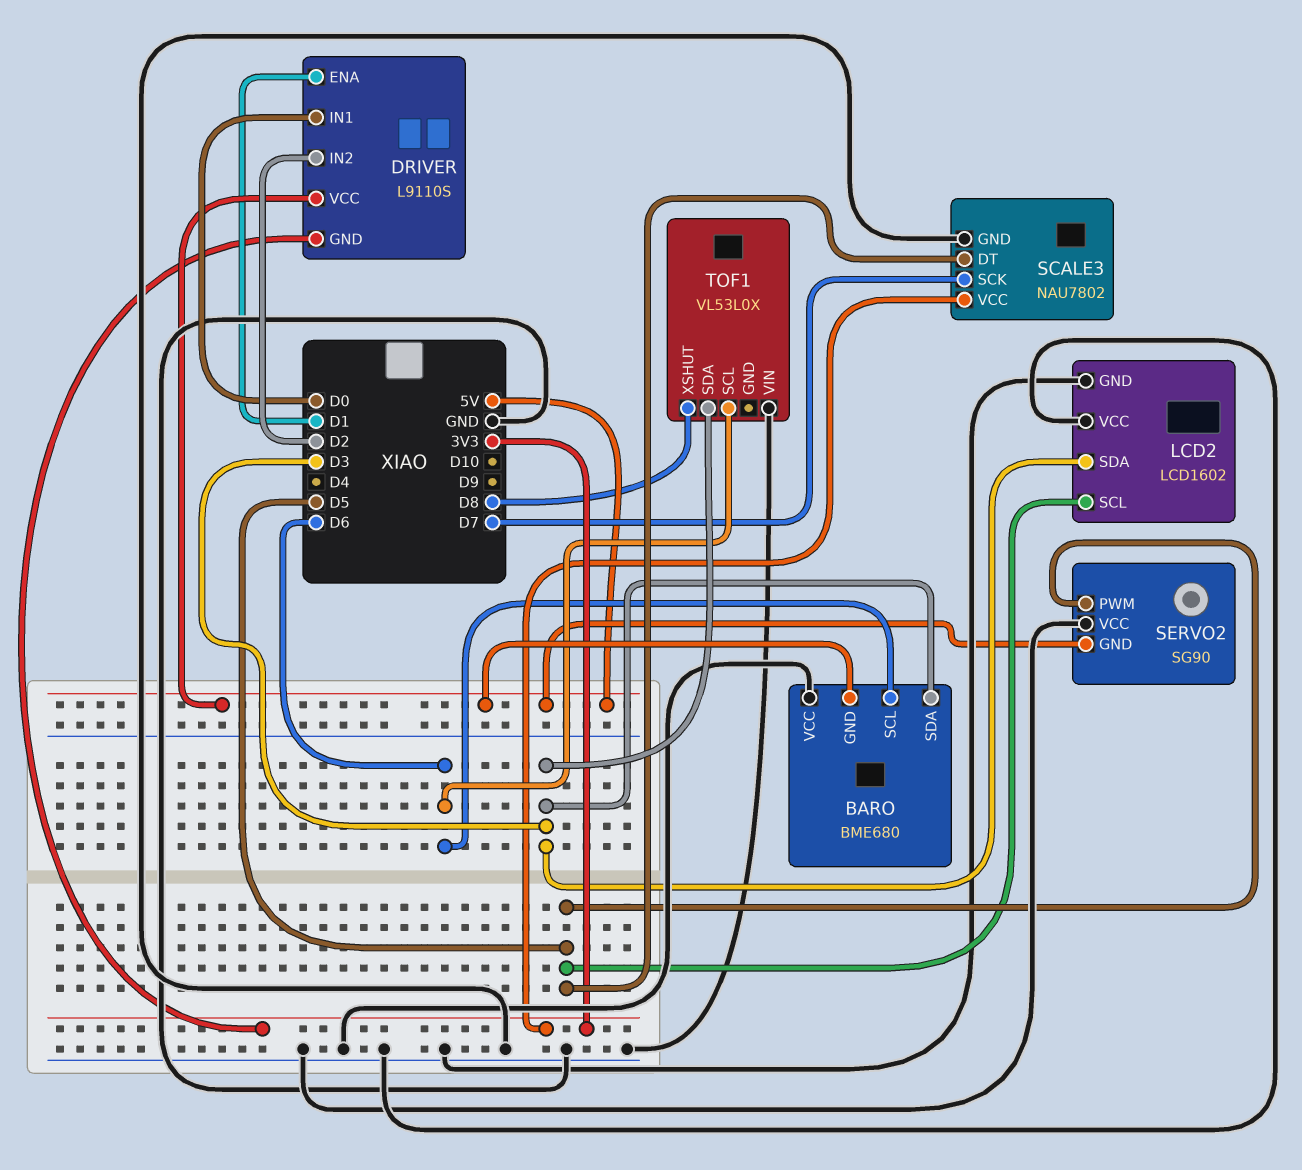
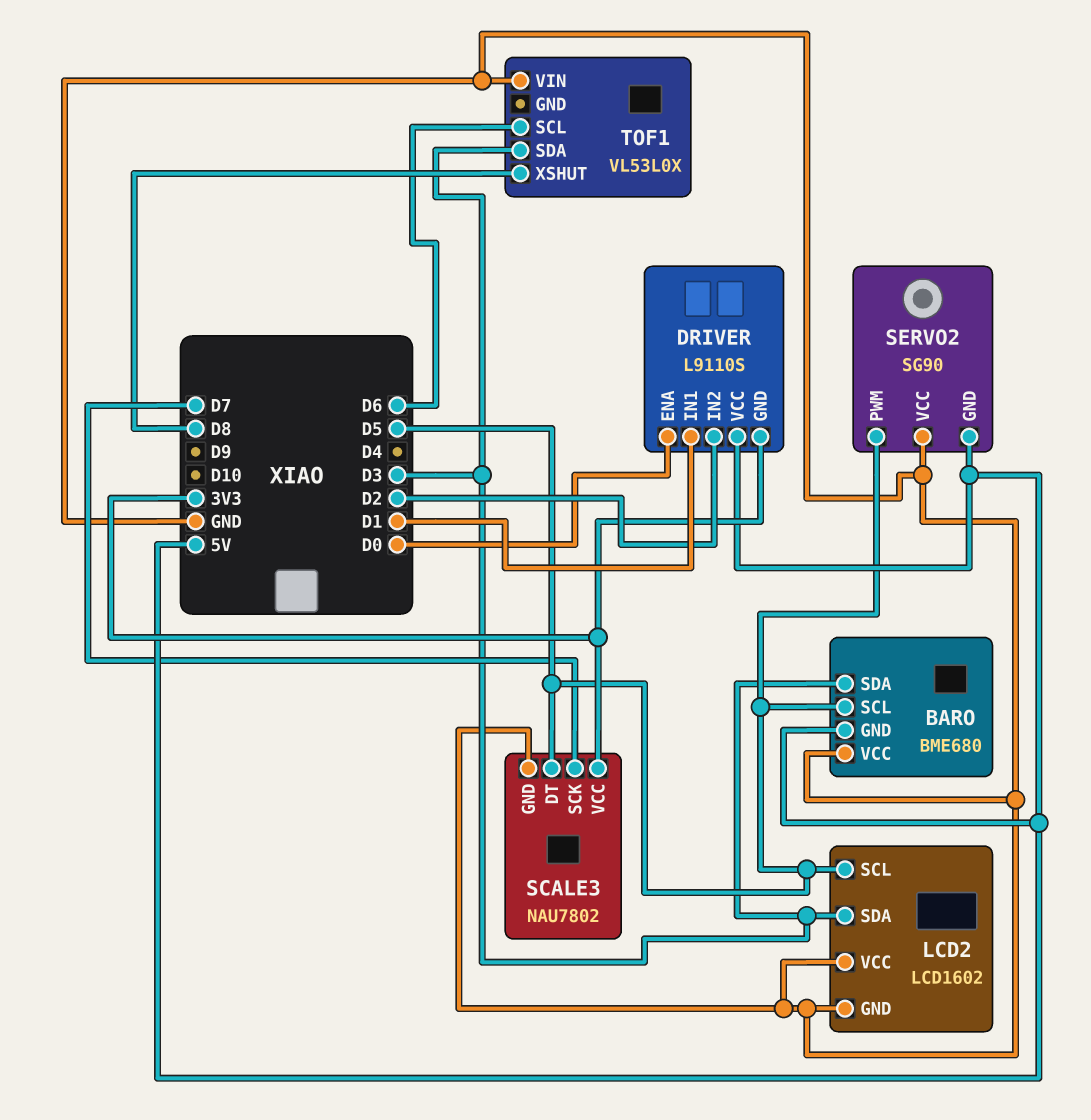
BARO pin SCL: D6 -> D5
DRIVER pin ENA: D1 -> D0
DRIVER pin IN1: D0 -> D1

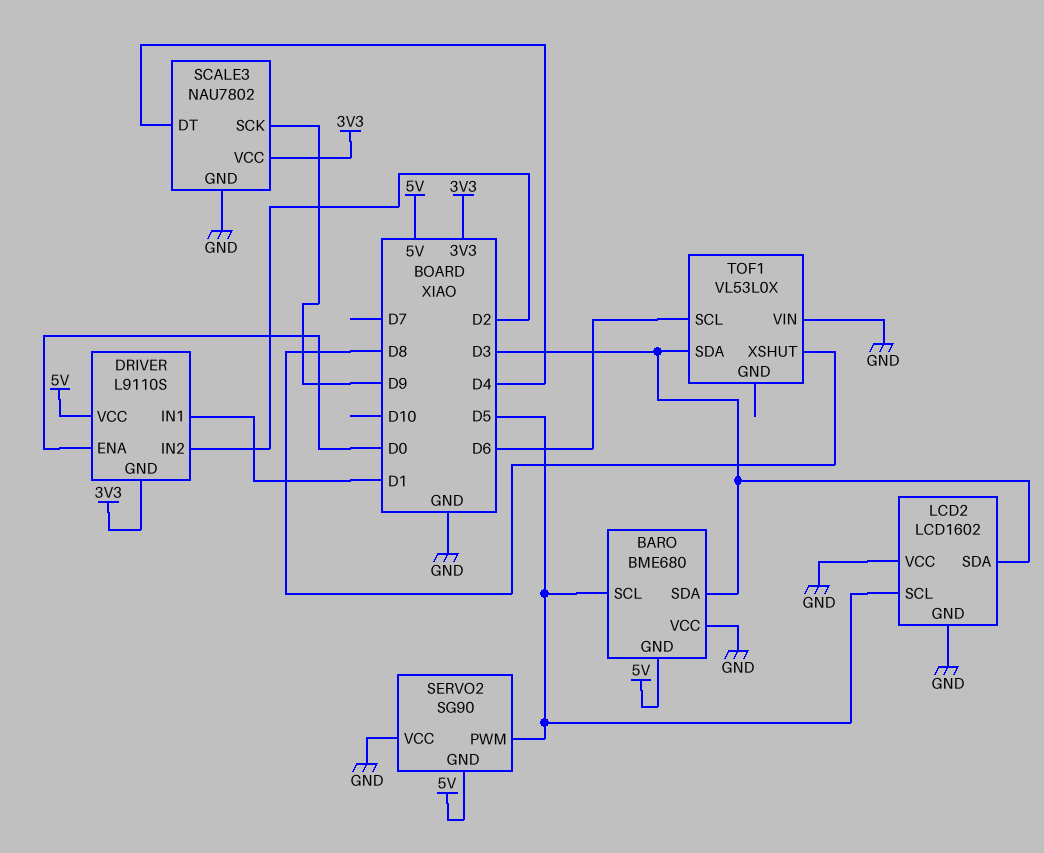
SCALE3 pin DT: D5 -> D4
SCALE3 pin SCK: D7 -> D9

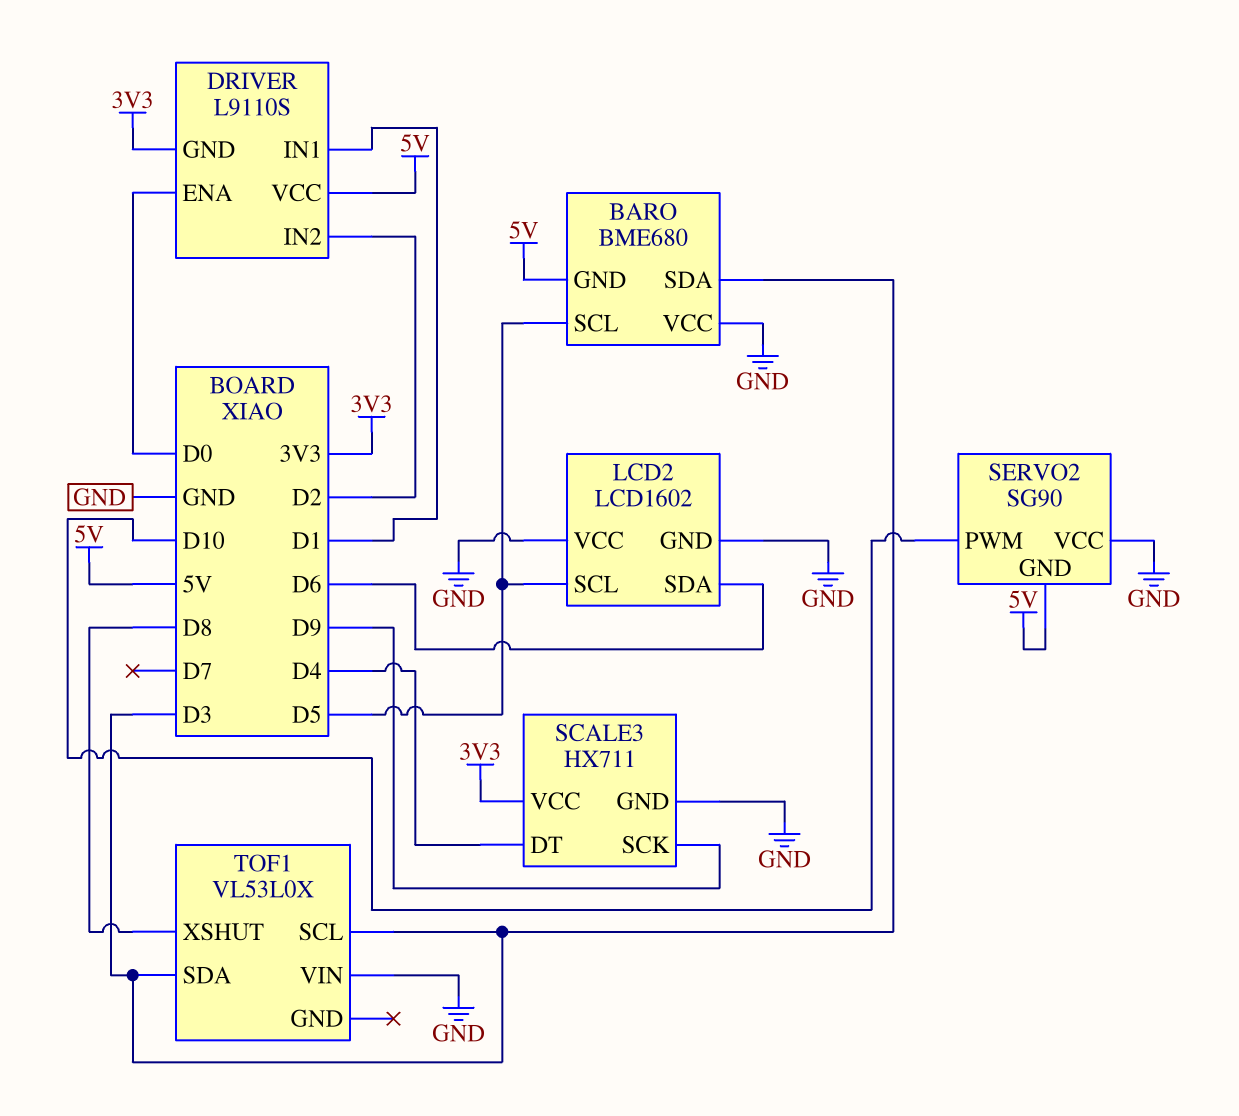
LCD2 pin SDA: D3 -> D6
SCALE3: NAU7802 -> HX711
SERVO2 pin PWM: D5 -> D10
TOF1 pin SCL: D6 -> D3

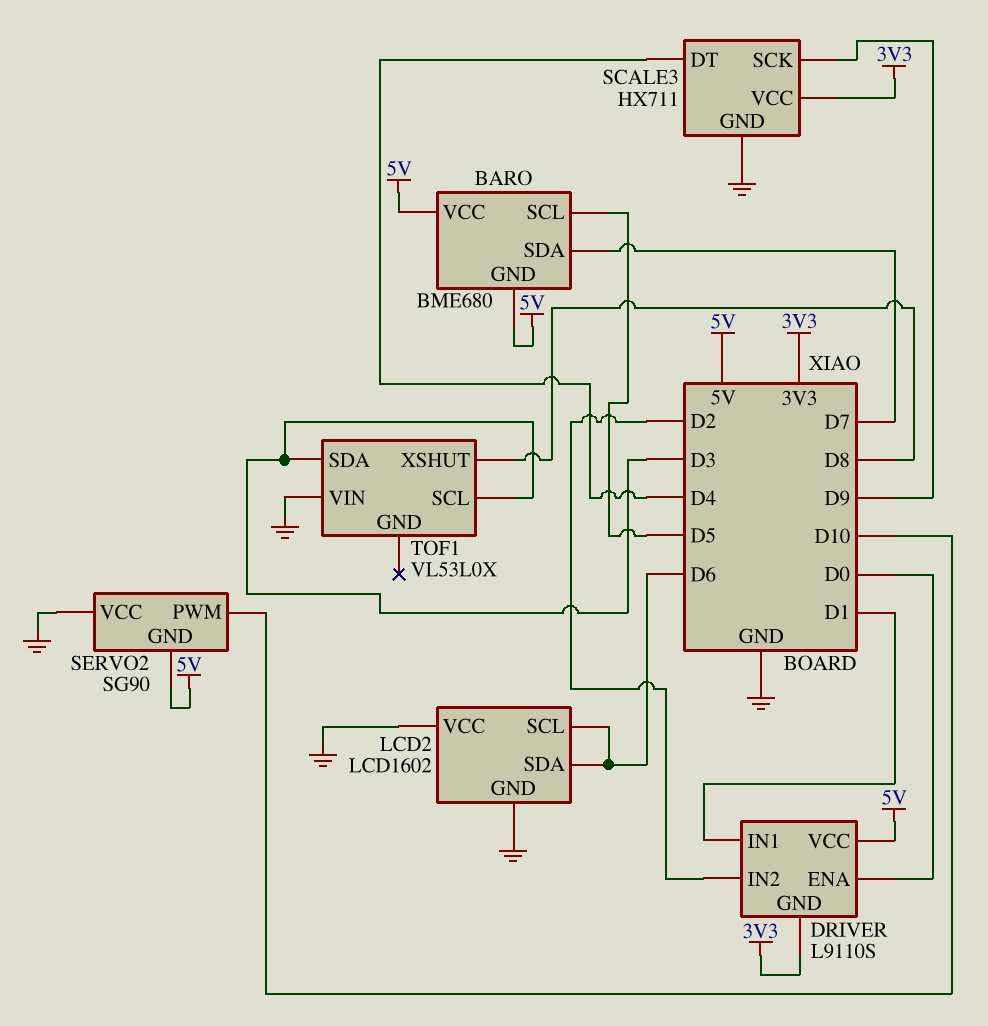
BARO pin SDA: D3 -> D7
BARO pin VCC: GND -> 5V
LCD2 pin SCL: D5 -> D6

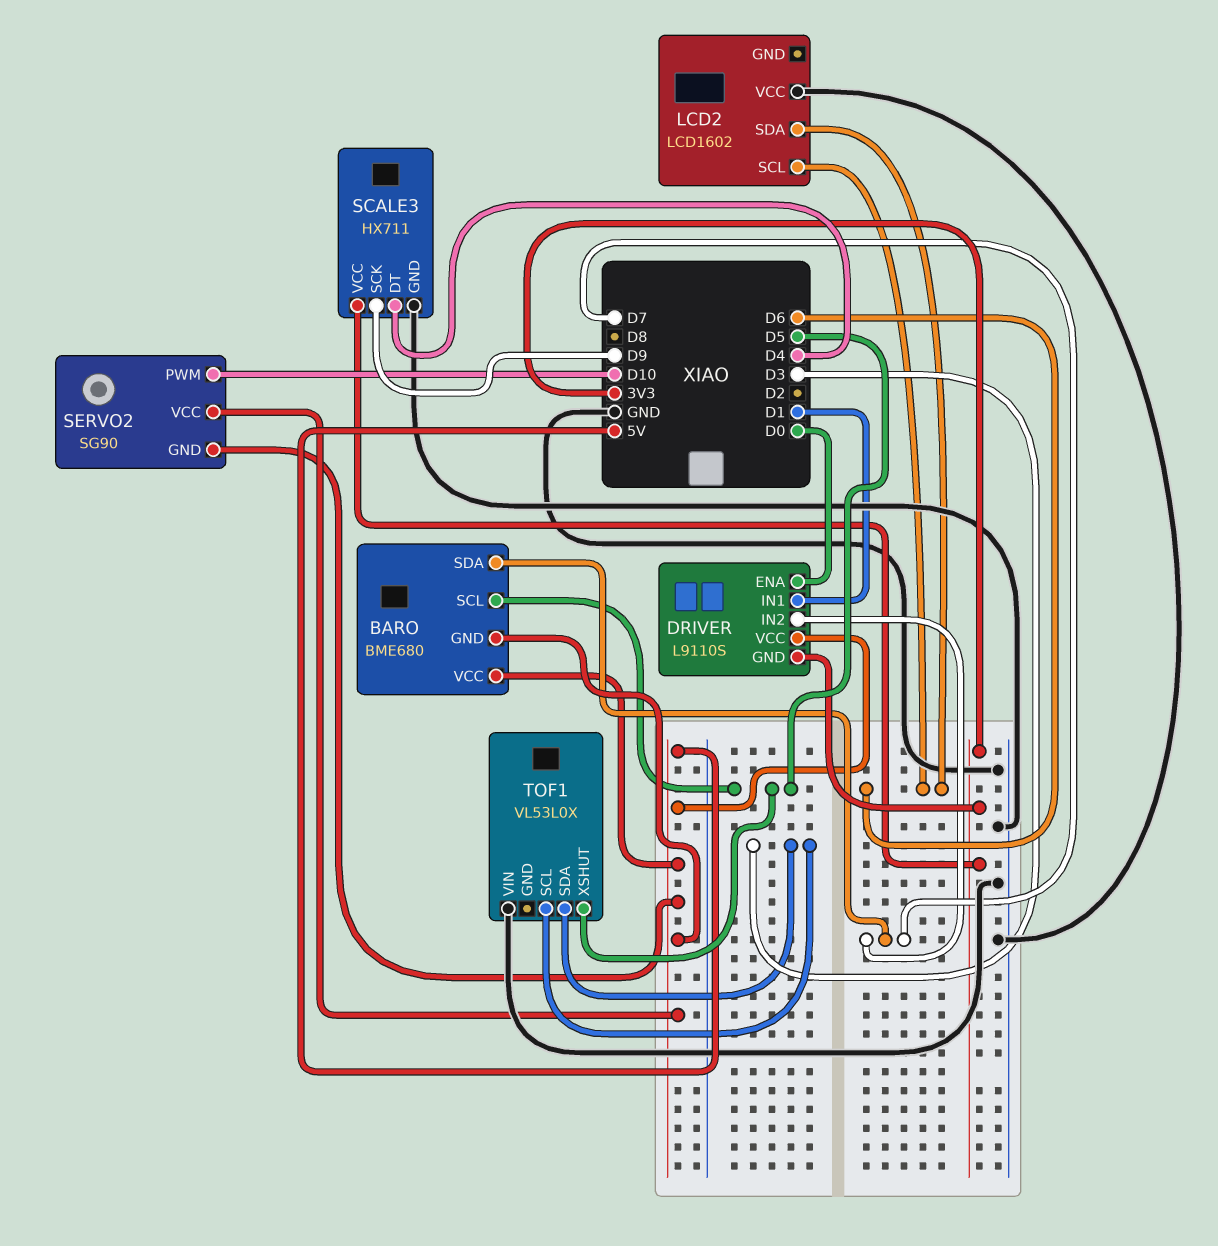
DRIVER pin IN2: D2 -> D7
LCD2 pin GND: GND -> none
SERVO2 pin VCC: GND -> 5V
TOF1 pin XSHUT: D8 -> D5

